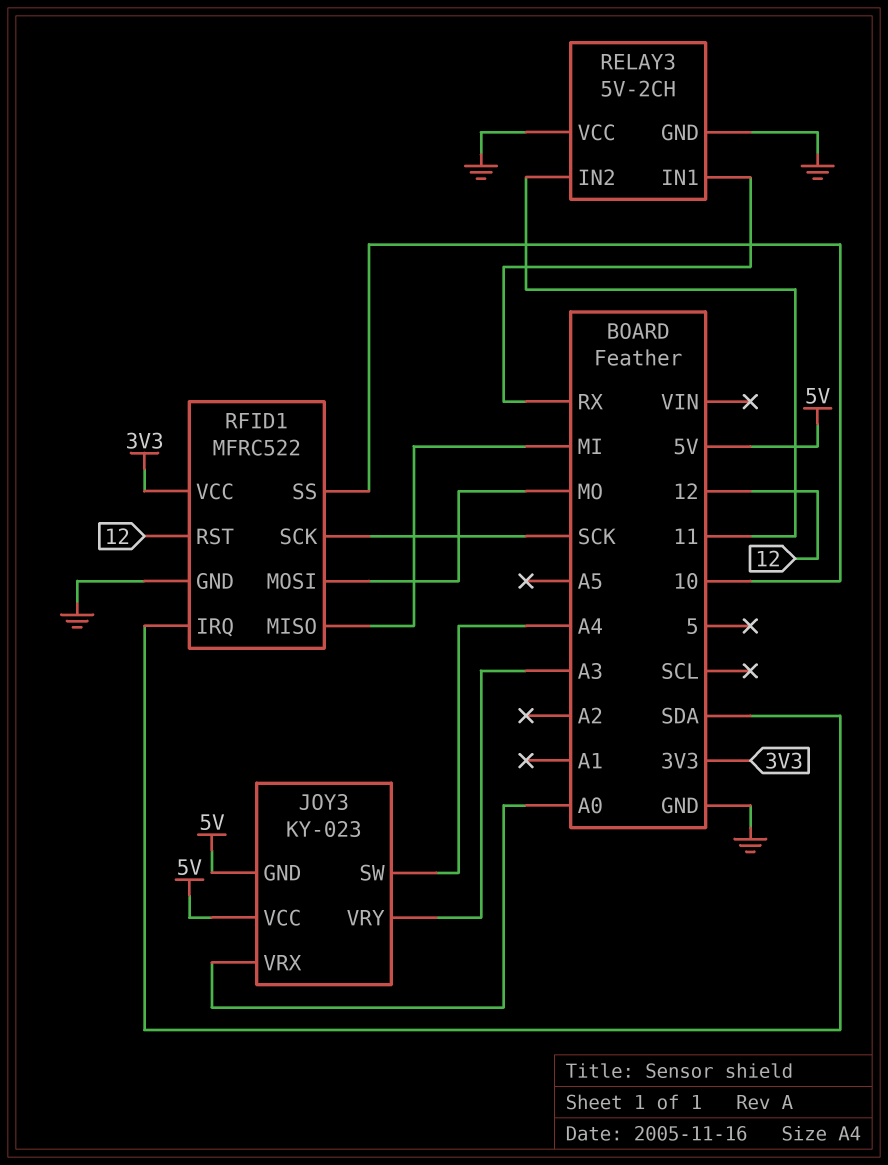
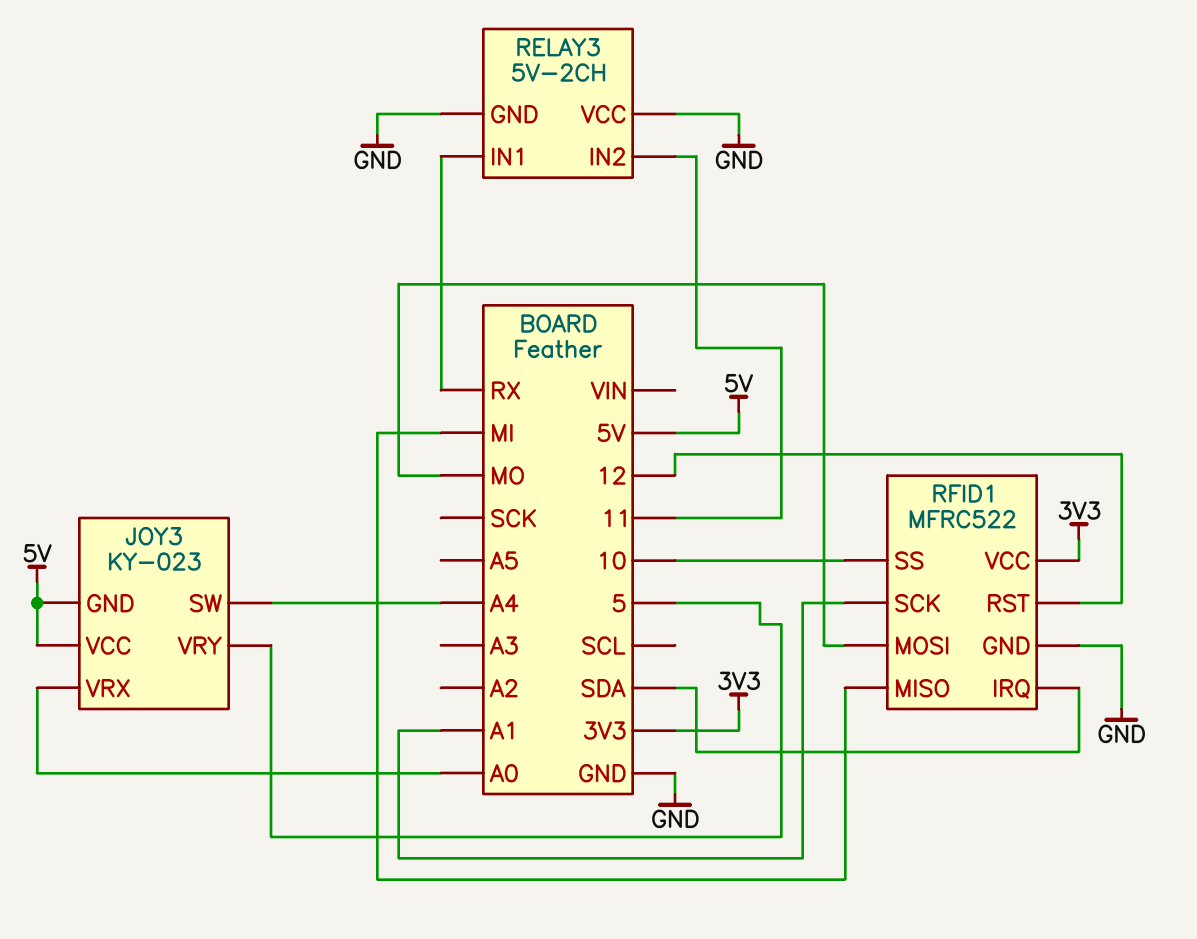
JOY3 pin VRY: A3 -> 5
RFID1 pin SCK: SCK -> A1

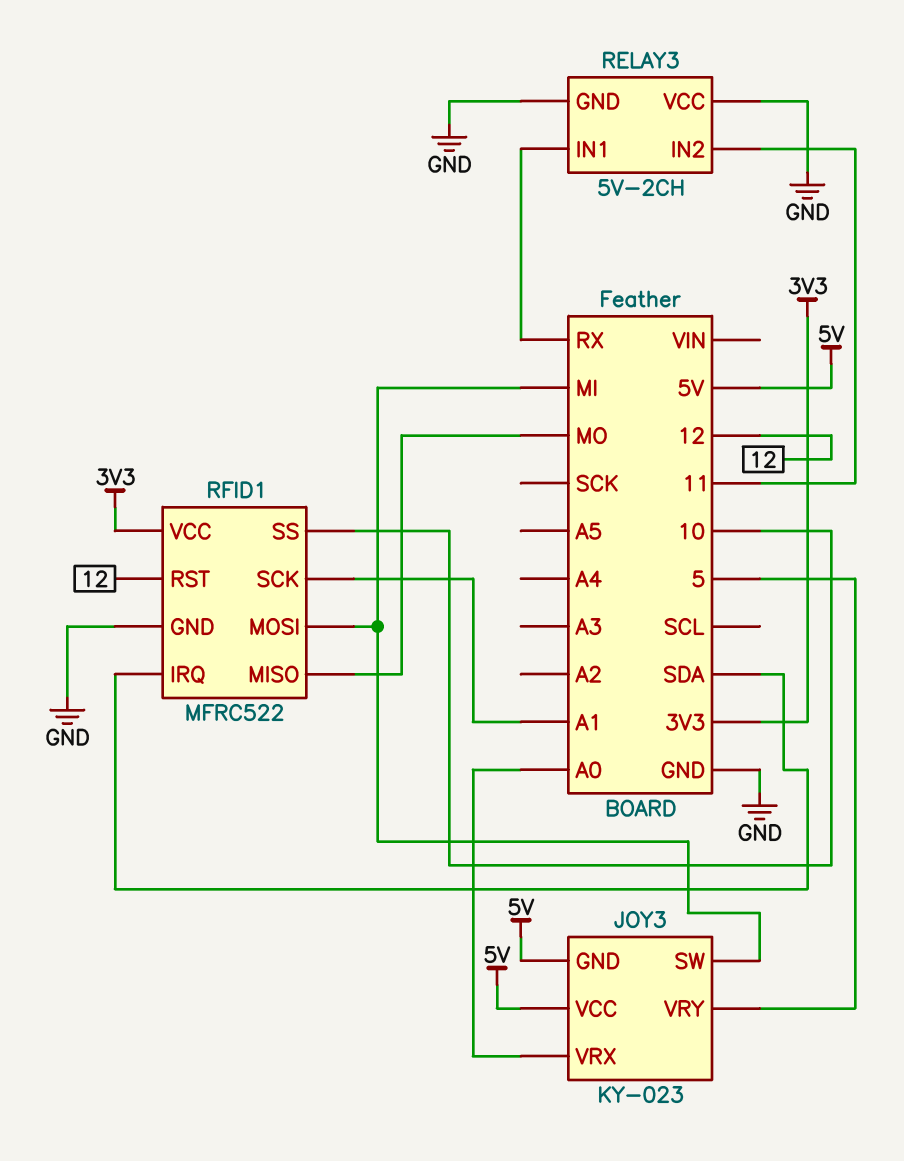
JOY3 pin SW: A4 -> MI
RFID1 pin MISO: MI -> MO
RFID1 pin MOSI: MO -> MI

